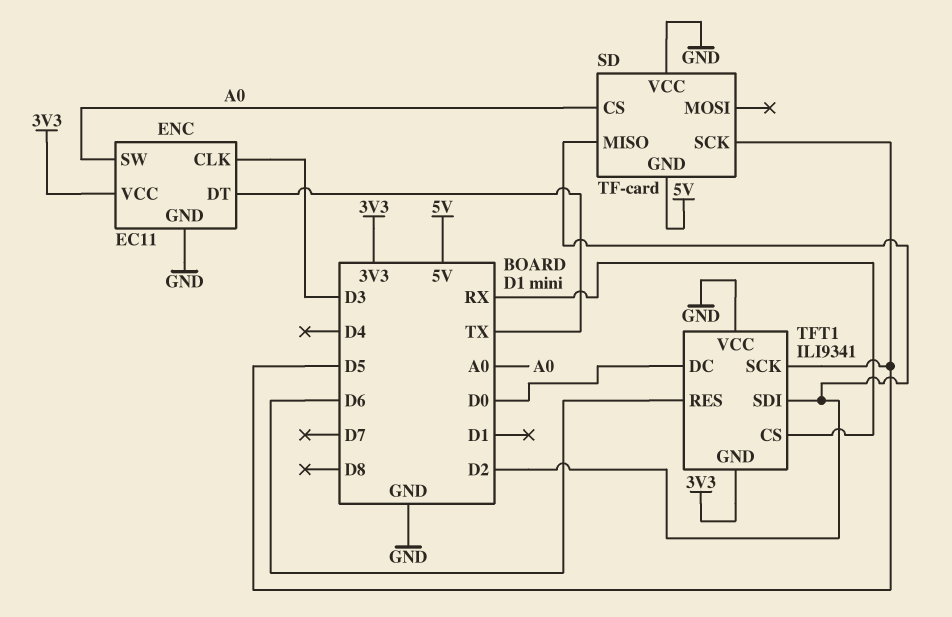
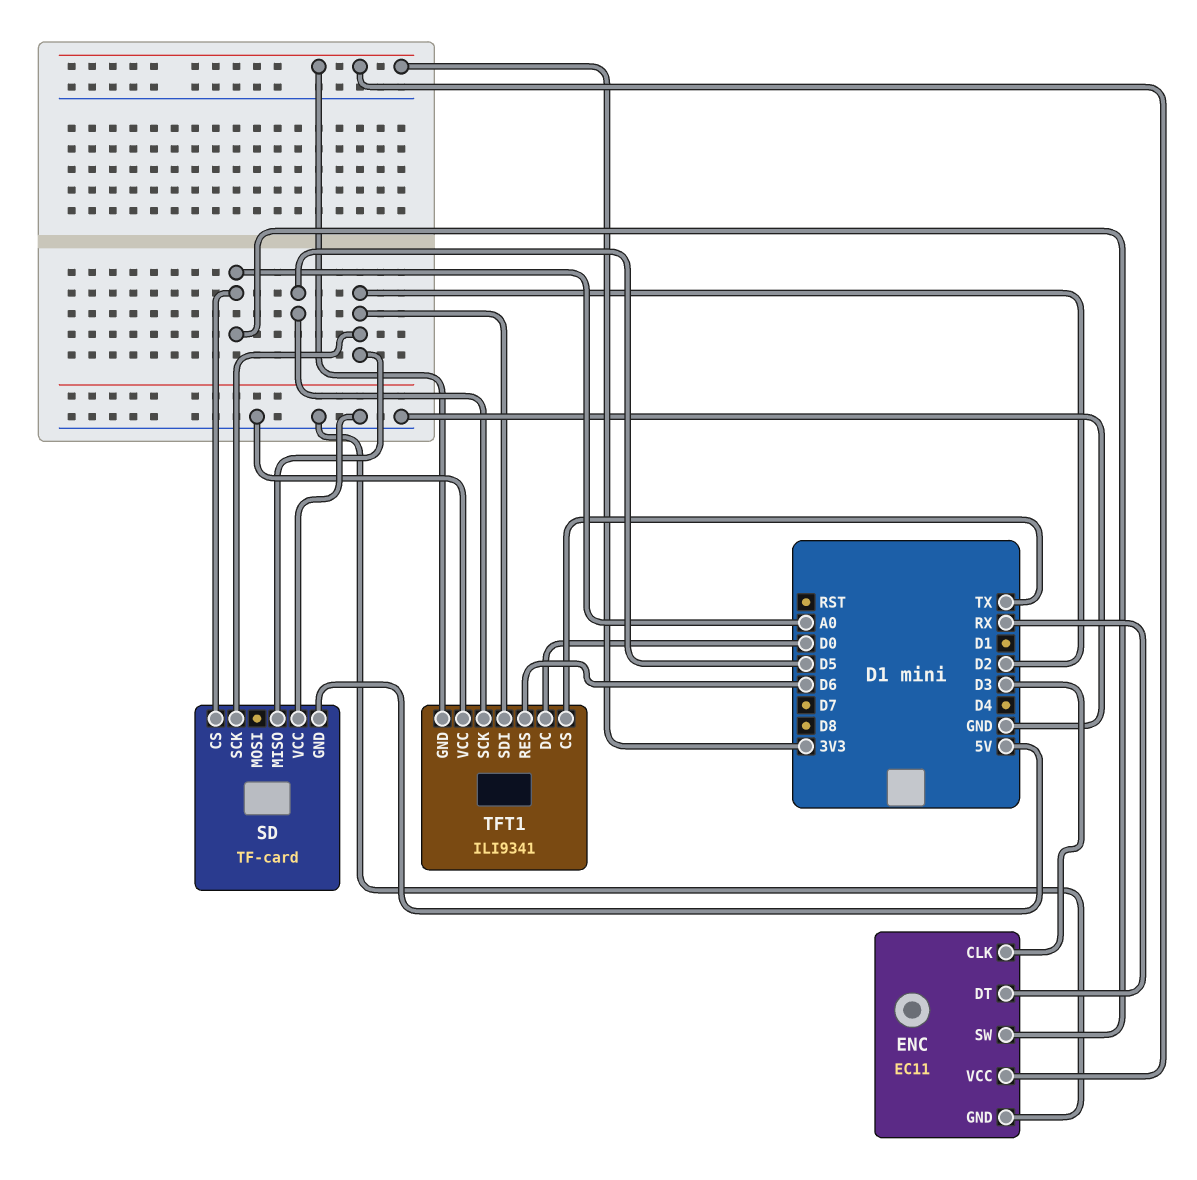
ENC pin DT: TX -> RX
SD pin SCK: D5 -> D2
TFT1 pin CS: RX -> TX

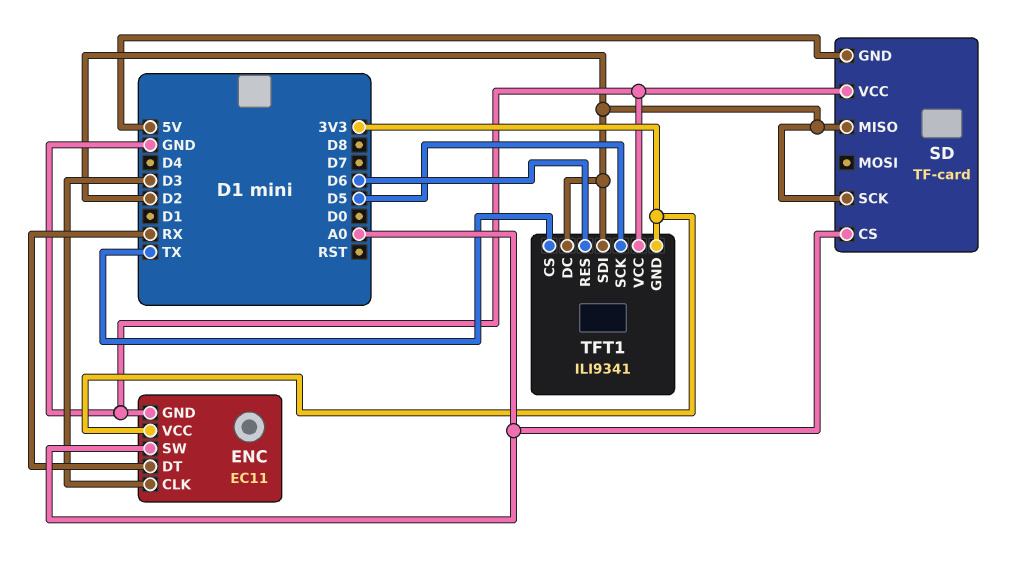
TFT1 pin DC: D0 -> D2

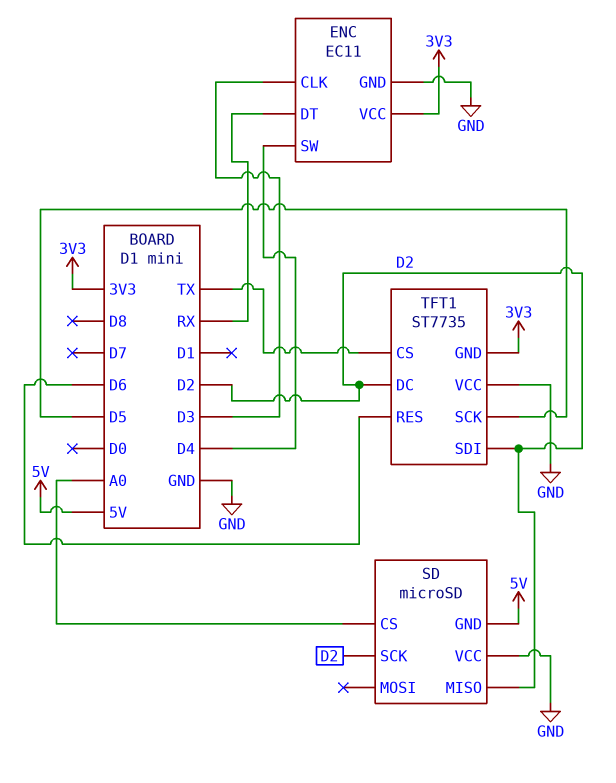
ENC pin SW: A0 -> D4
SD: TF-card -> microSD
TFT1: ILI9341 -> ST7735

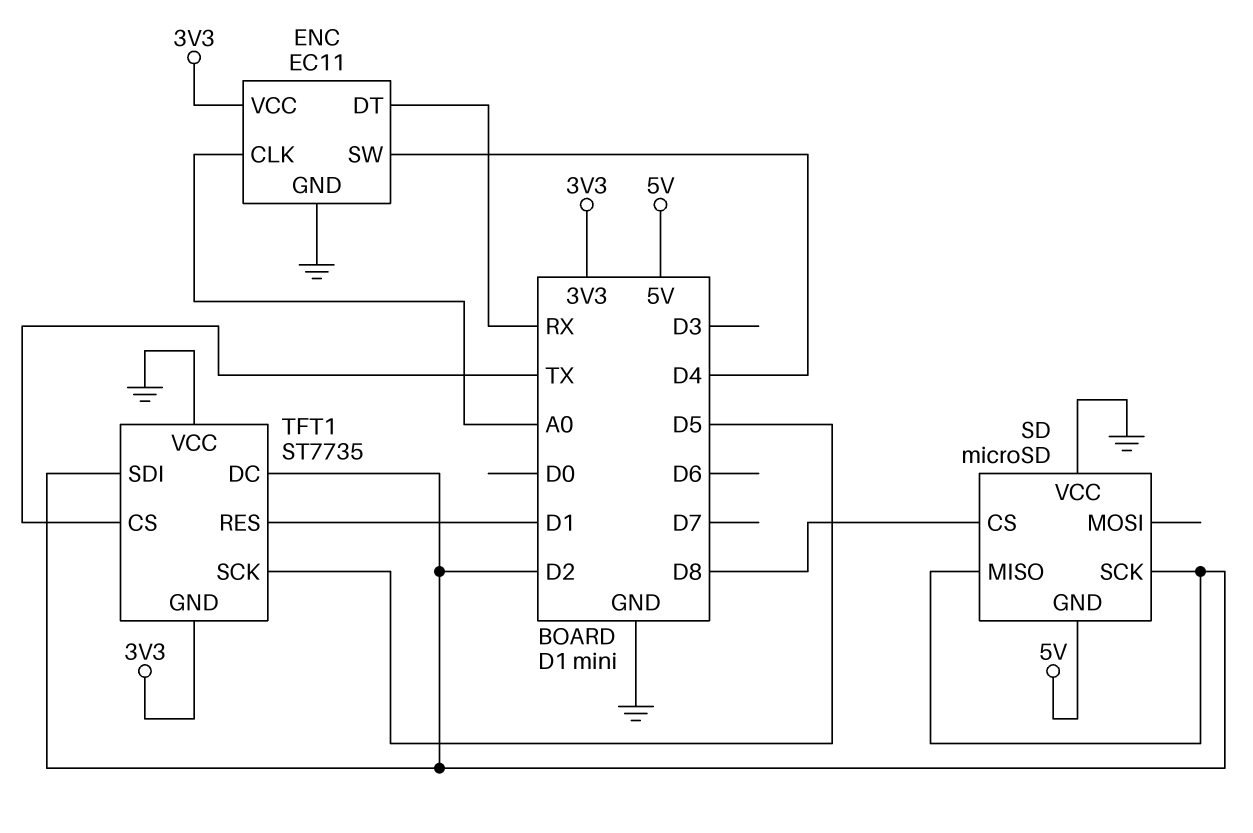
ENC pin CLK: D3 -> A0
SD pin CS: A0 -> D8
TFT1 pin RES: D6 -> D1

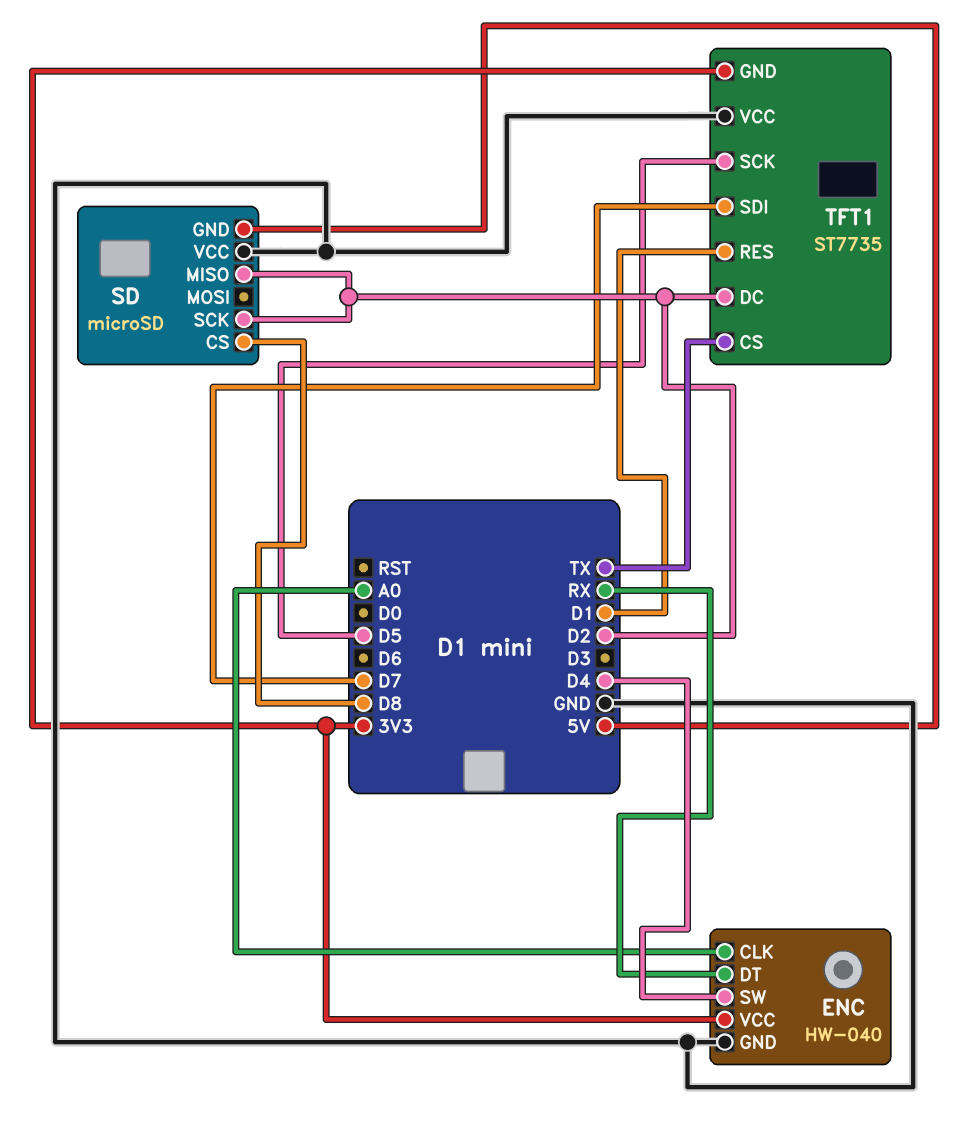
ENC: EC11 -> HW-040
TFT1 pin SDI: D2 -> D7

